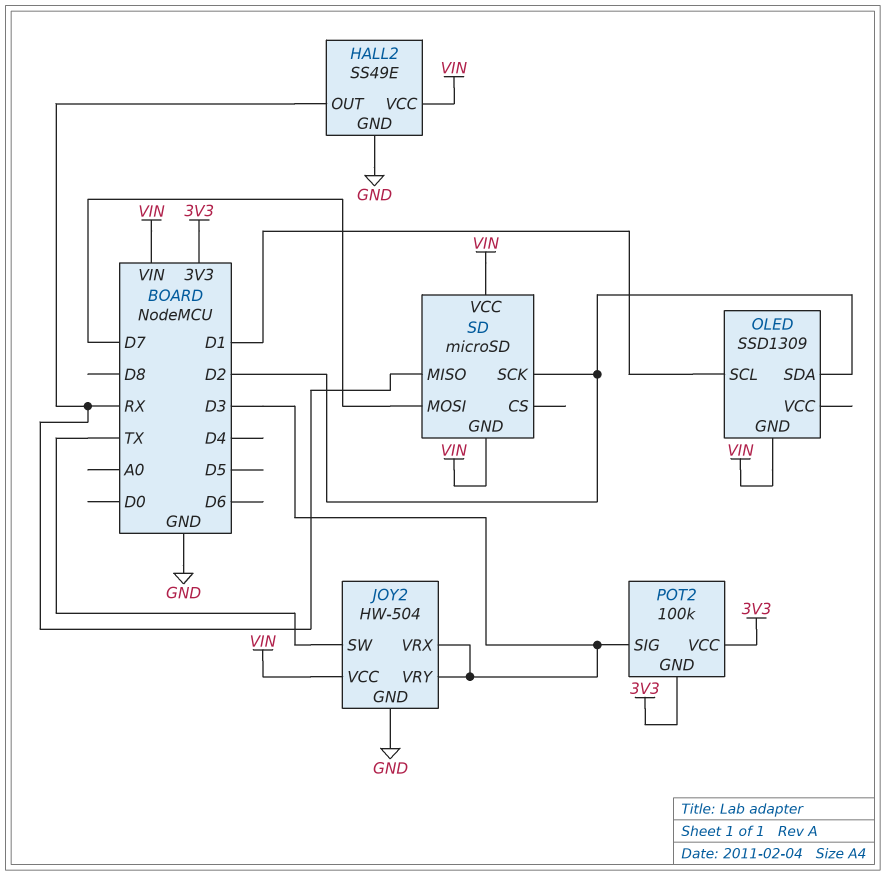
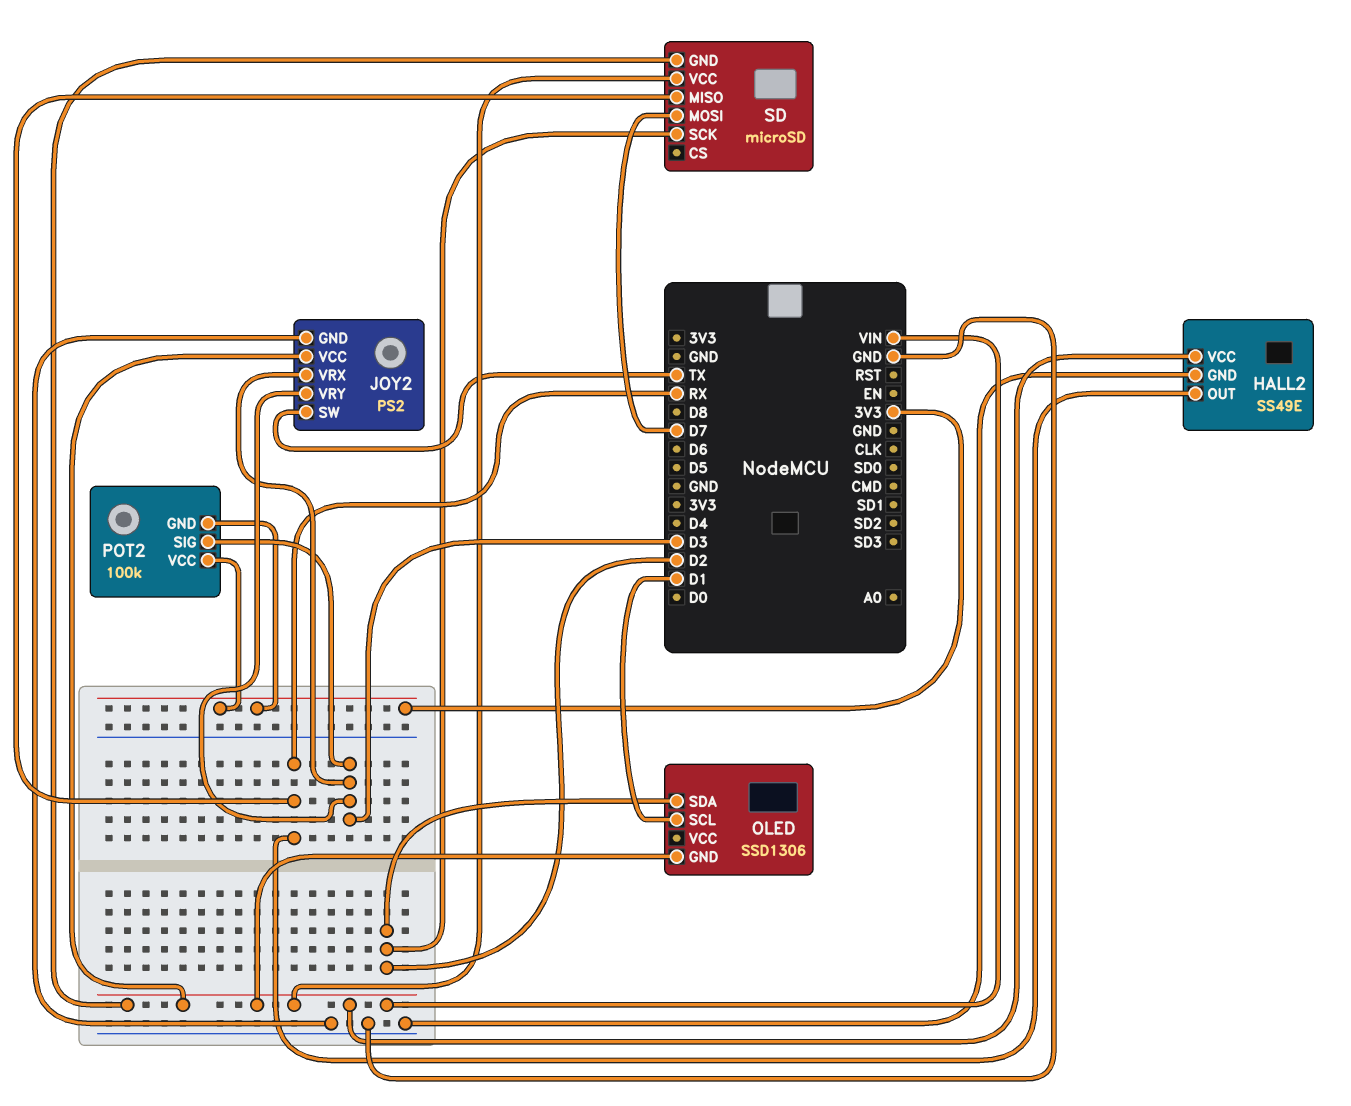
JOY2: HW-504 -> PS2
OLED: SSD1309 -> SSD1306

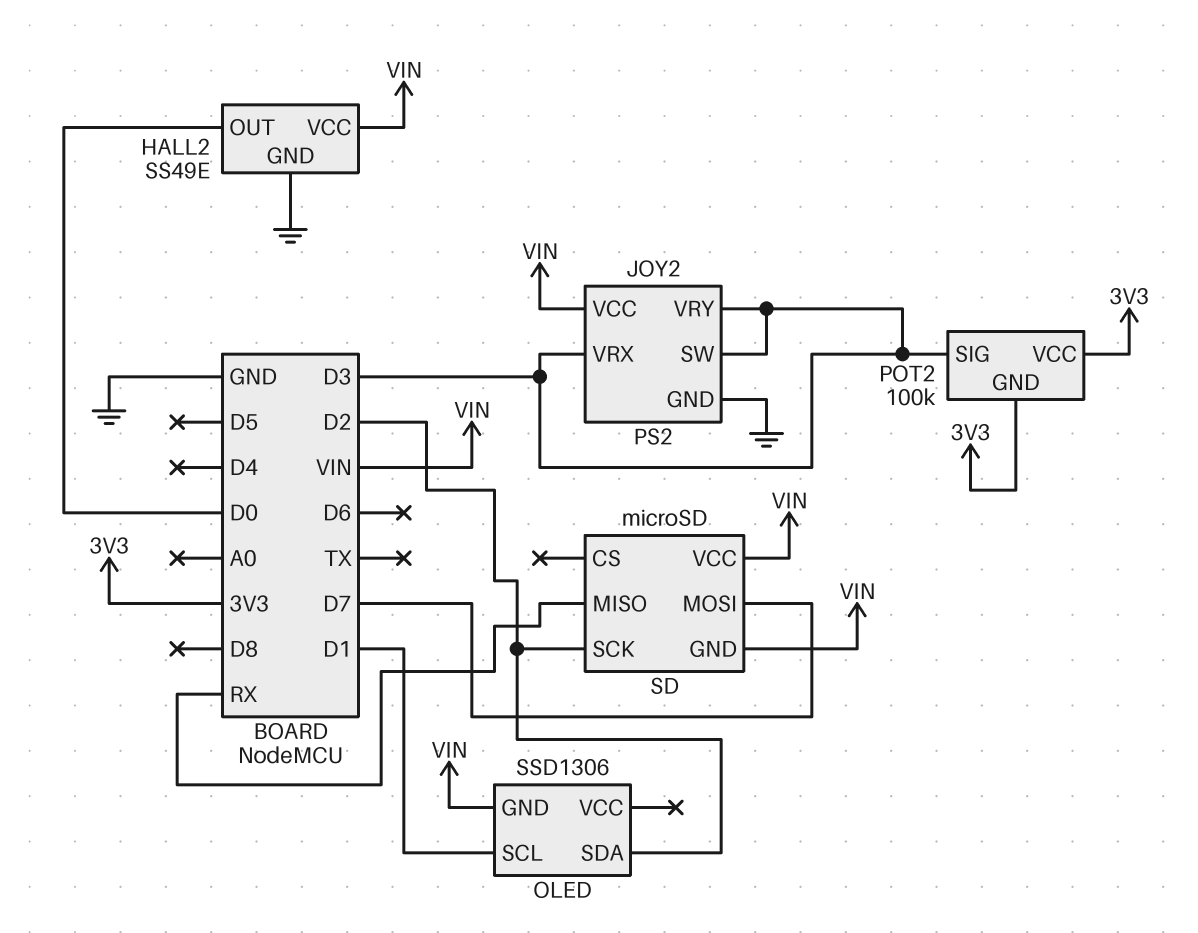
HALL2 pin OUT: RX -> D0
JOY2 pin SW: TX -> D3

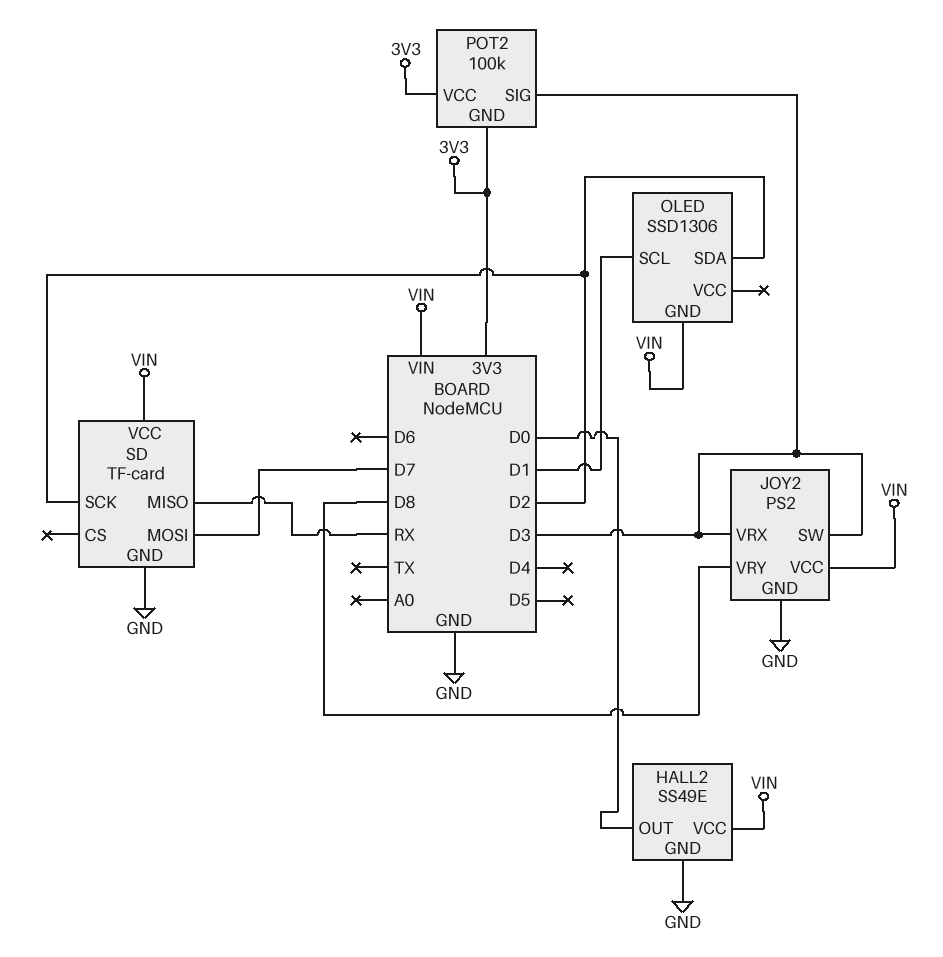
JOY2 pin VRY: D3 -> D8
SD: microSD -> TF-card
SD pin GND: VIN -> GND

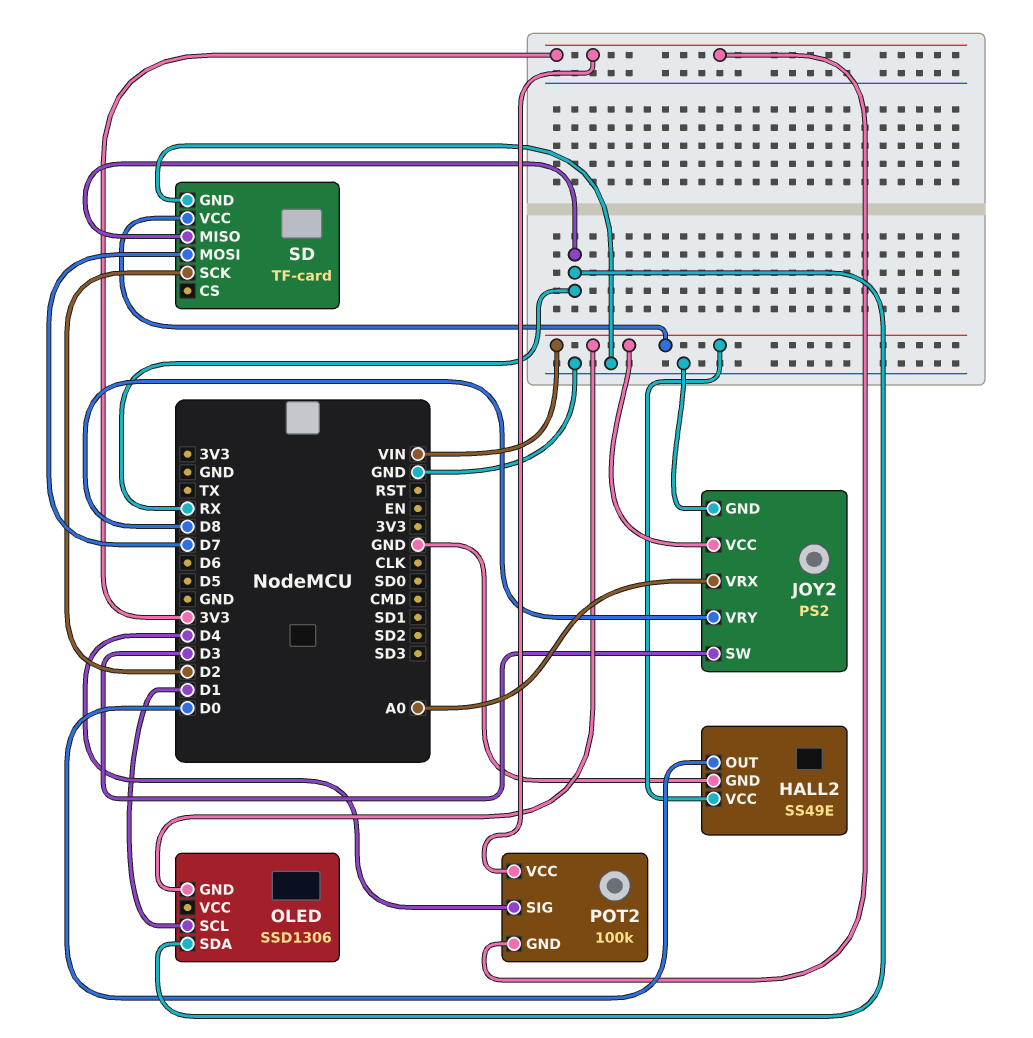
JOY2 pin VRX: D3 -> A0
OLED pin SDA: D2 -> RX
POT2 pin SIG: D3 -> D4

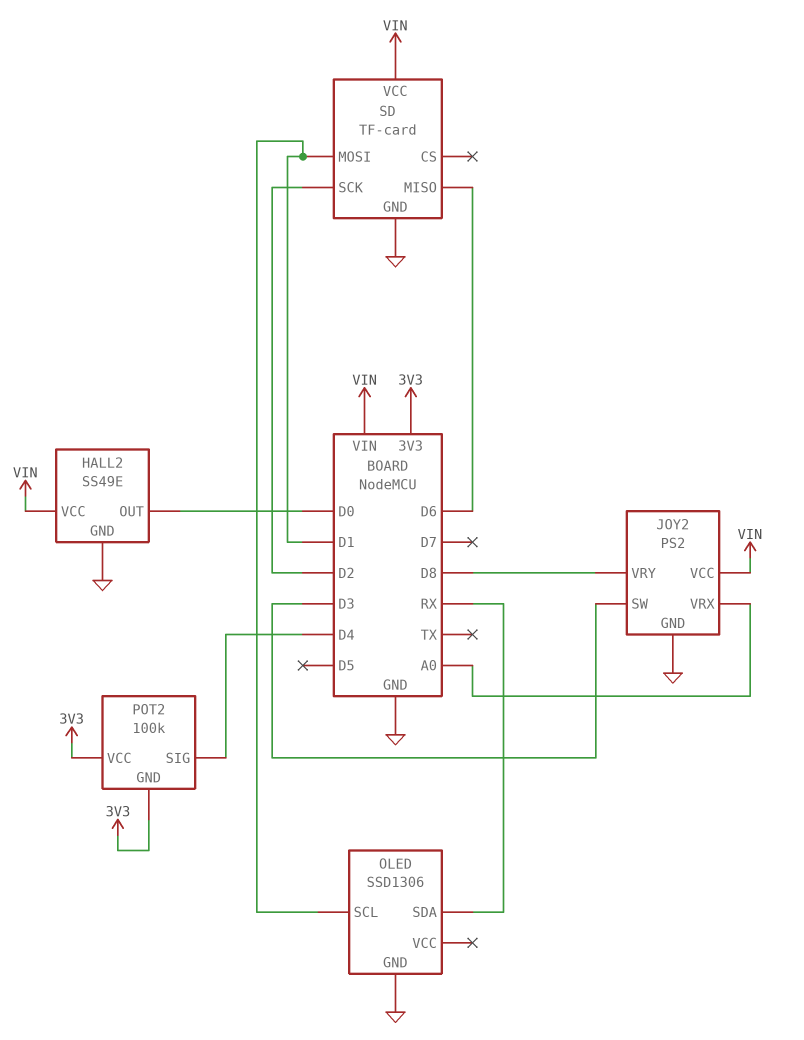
OLED pin GND: VIN -> GND
SD pin MISO: RX -> D6
SD pin MOSI: D7 -> D1

